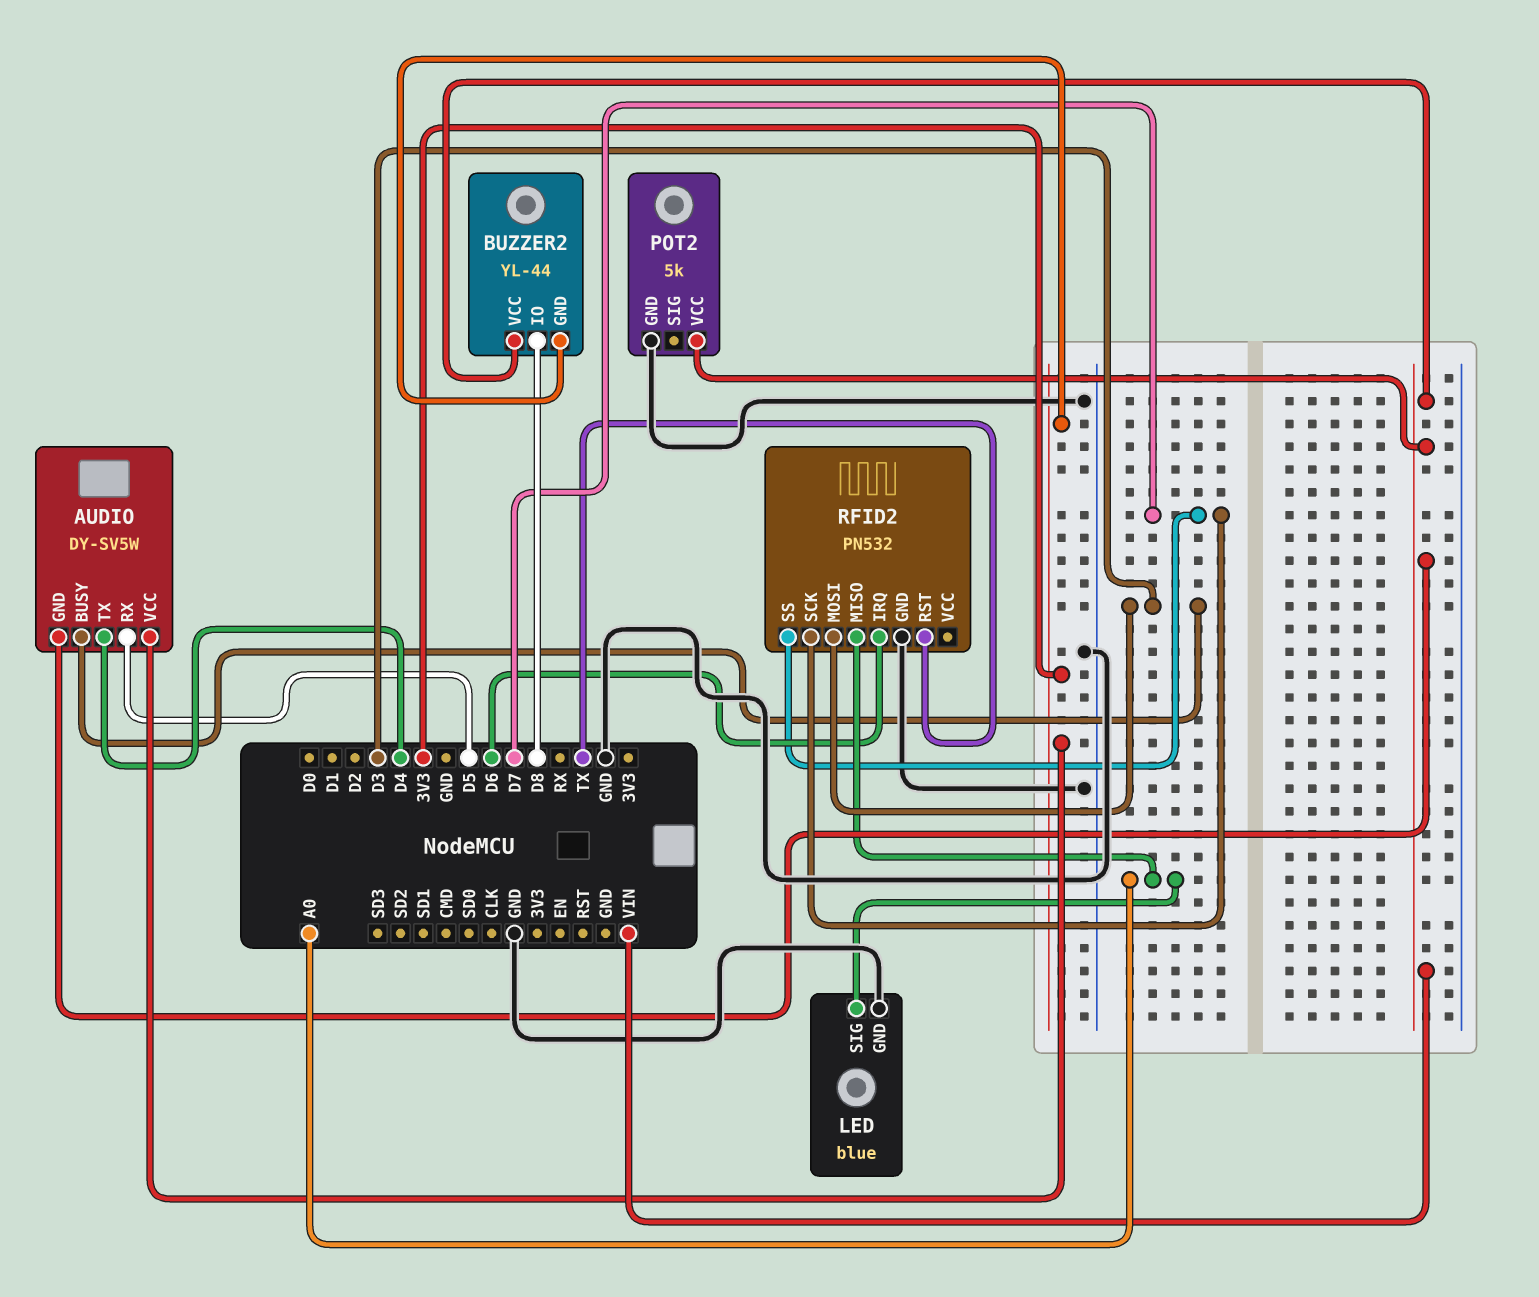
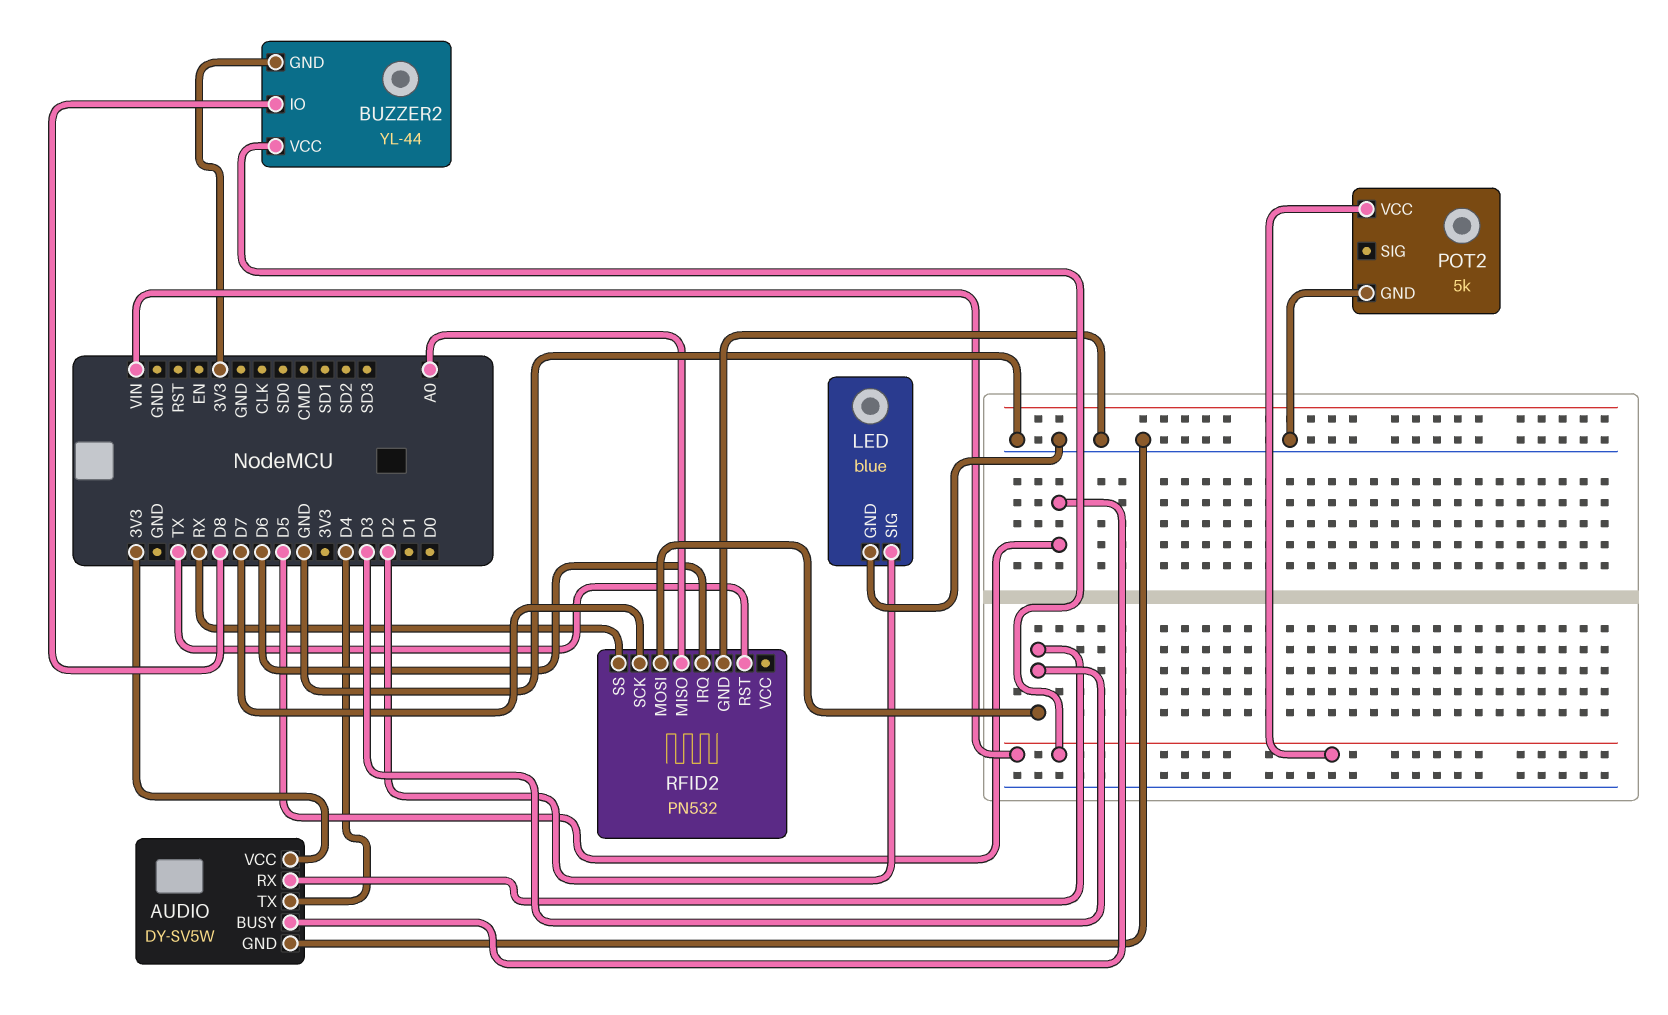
AUDIO pin BUSY: D3 -> D5
AUDIO pin GND: VIN -> GND
AUDIO pin RX: D5 -> D3
LED pin SIG: A0 -> D2
RFID2 pin SS: D7 -> RX

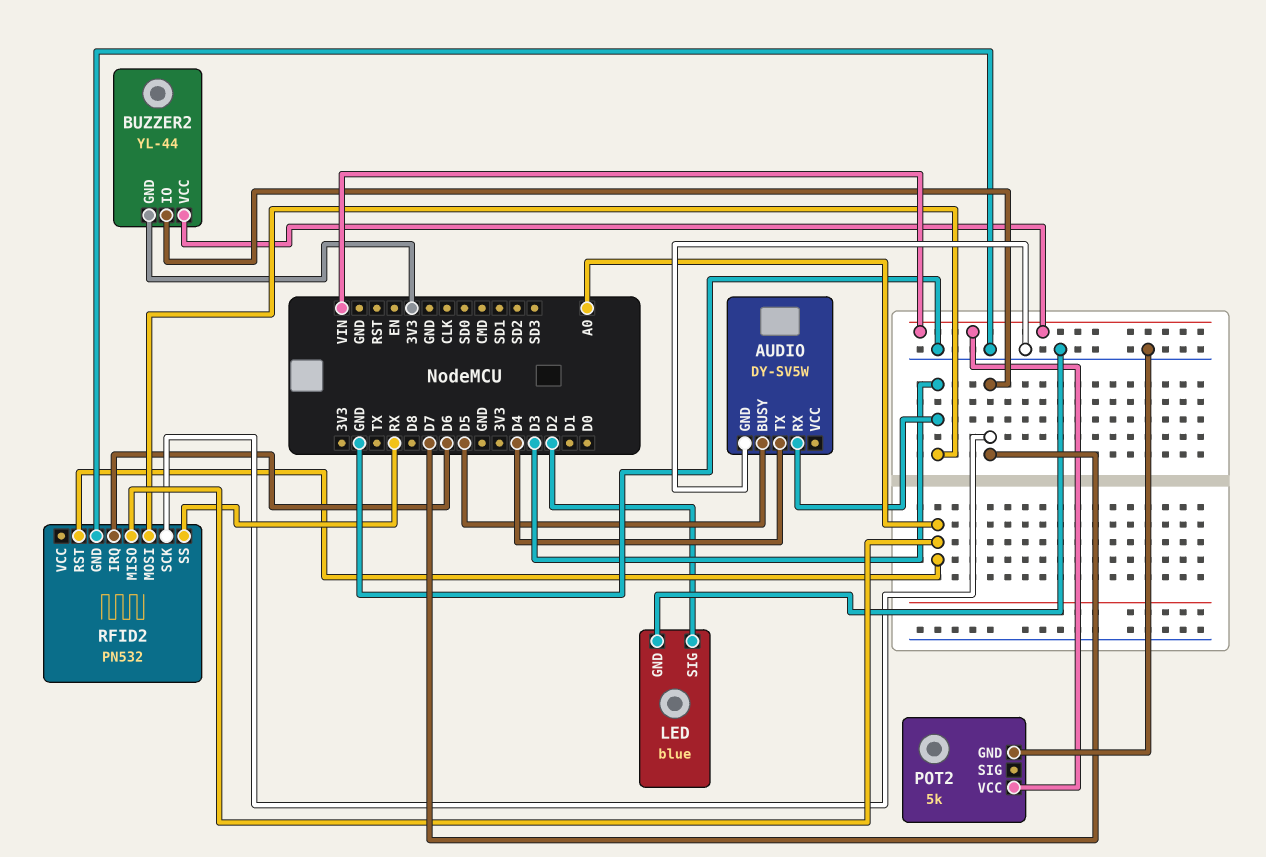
AUDIO pin VCC: 3V3 -> none
BUZZER2 pin IO: D8 -> D7
RFID2 pin RST: TX -> A0

